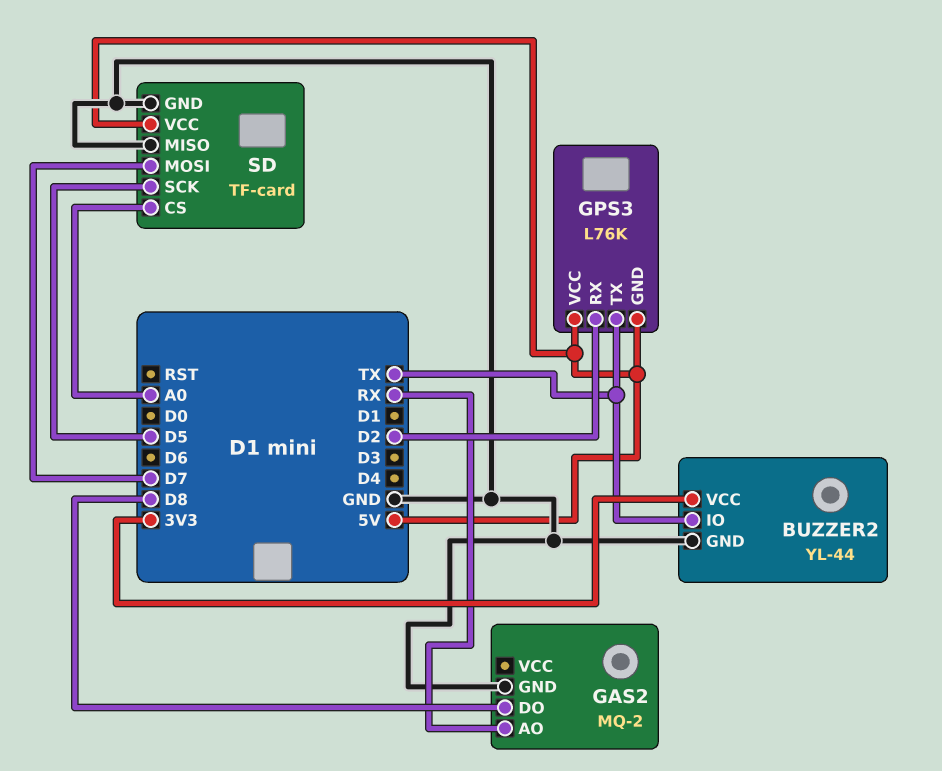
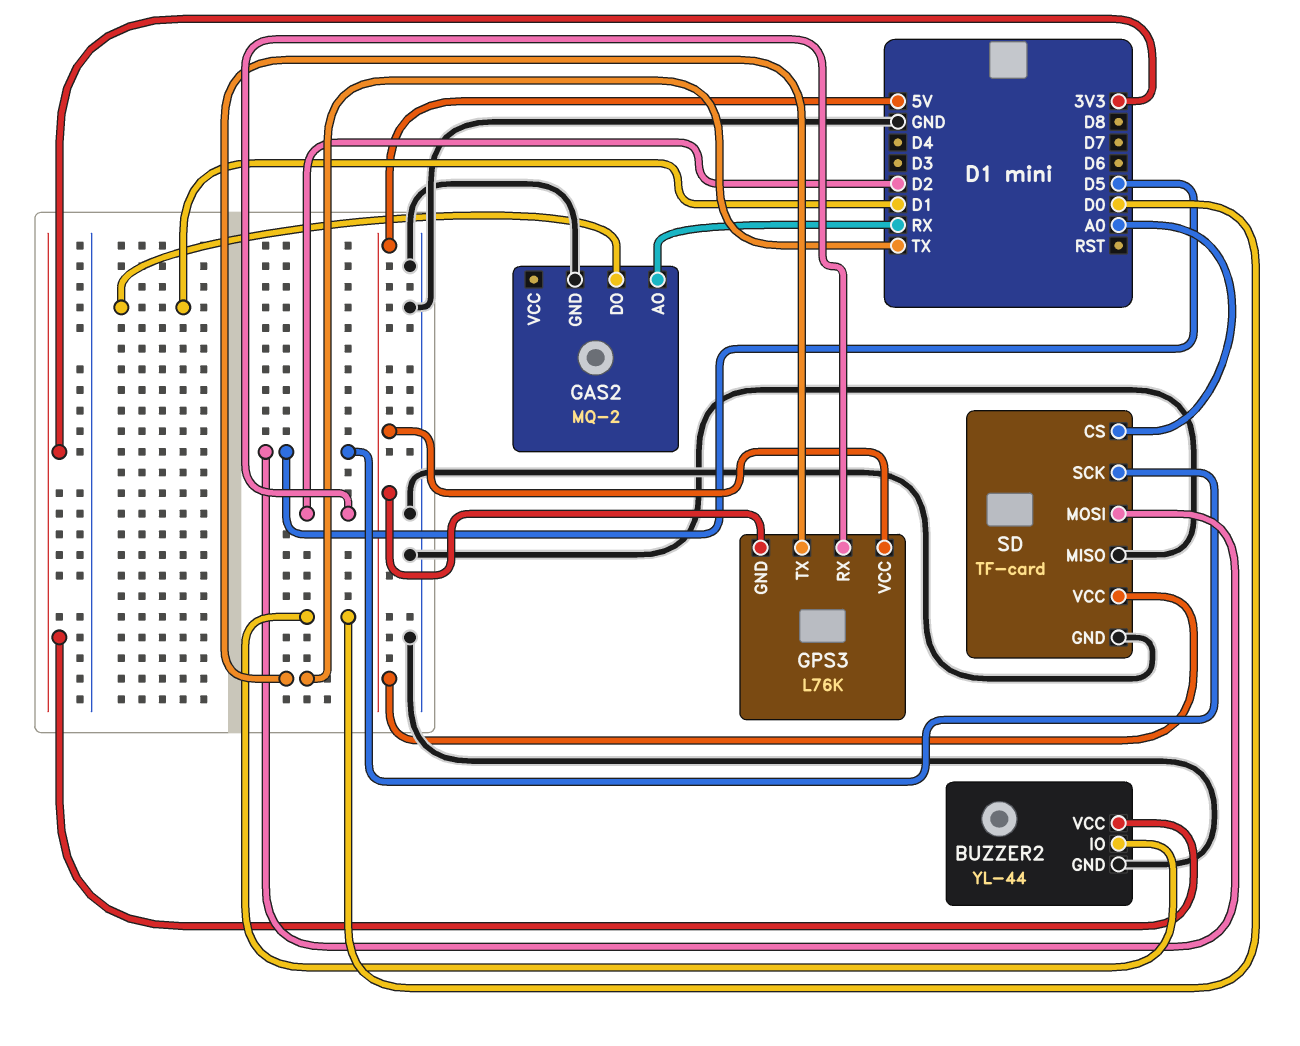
BUZZER2 pin IO: TX -> D0
GAS2 pin DO: D8 -> D1
SD pin MOSI: D7 -> D5

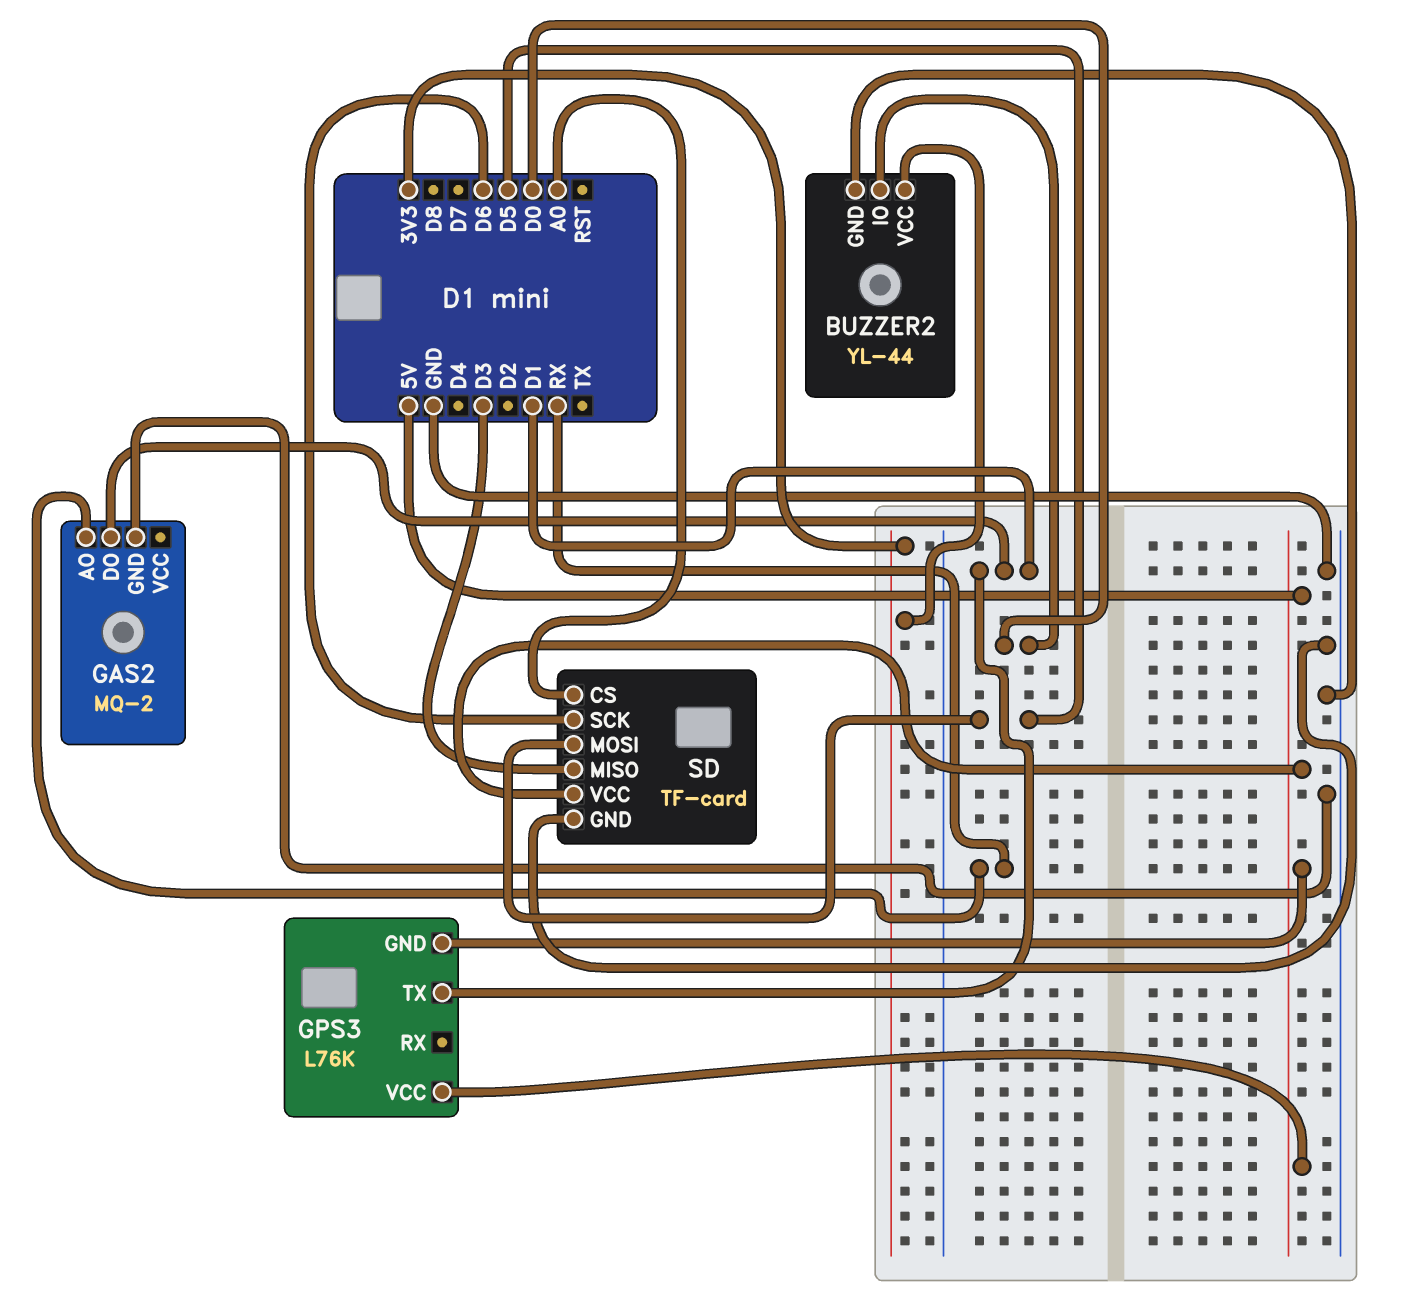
GPS3 pin RX: D2 -> none
GPS3 pin TX: TX -> D1
SD pin MISO: GND -> D3
SD pin SCK: D5 -> D6

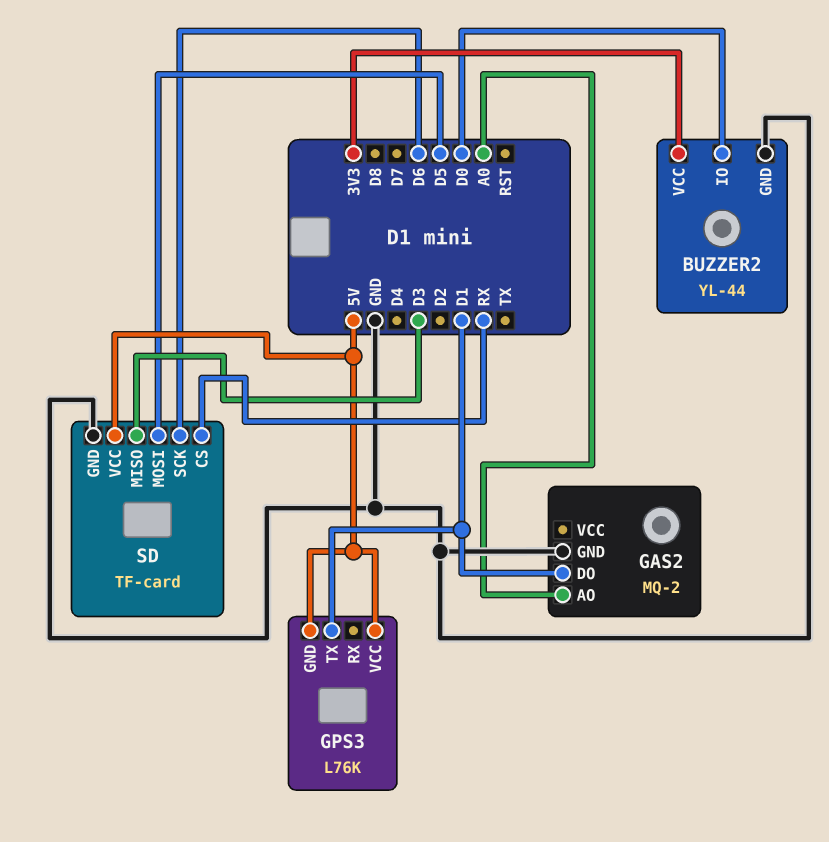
GAS2 pin AO: RX -> A0
SD pin CS: A0 -> RX

